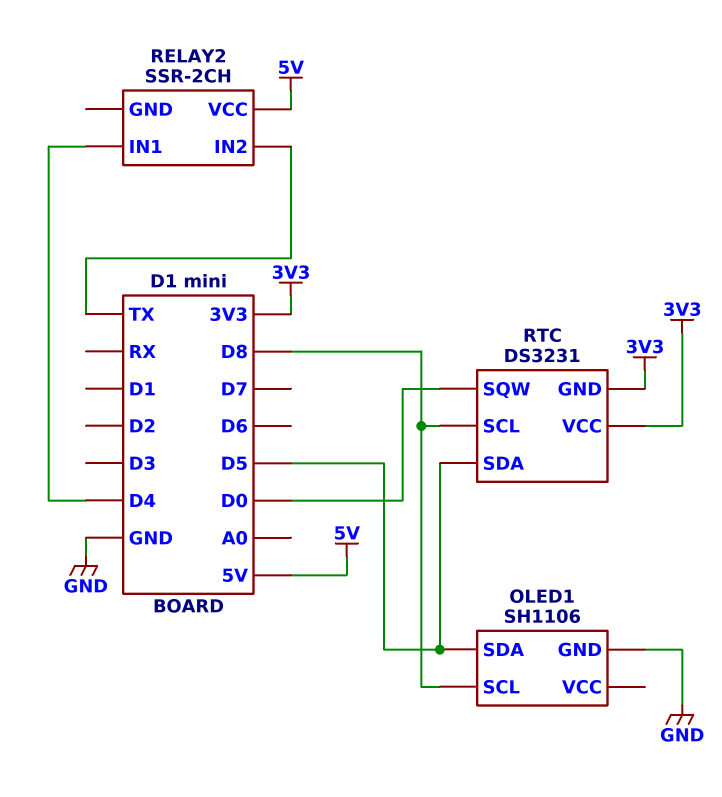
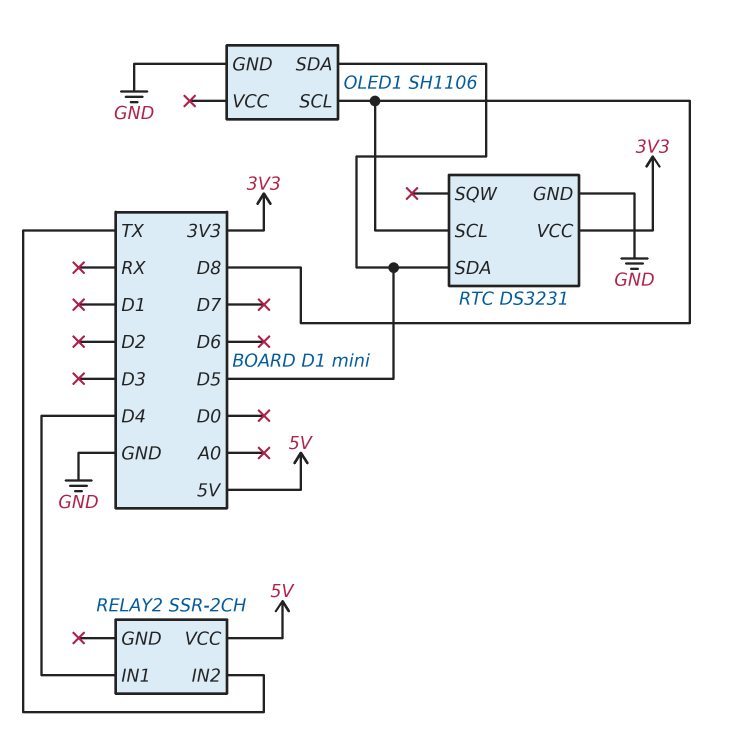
RTC pin GND: 3V3 -> GND
RTC pin SQW: D0 -> none

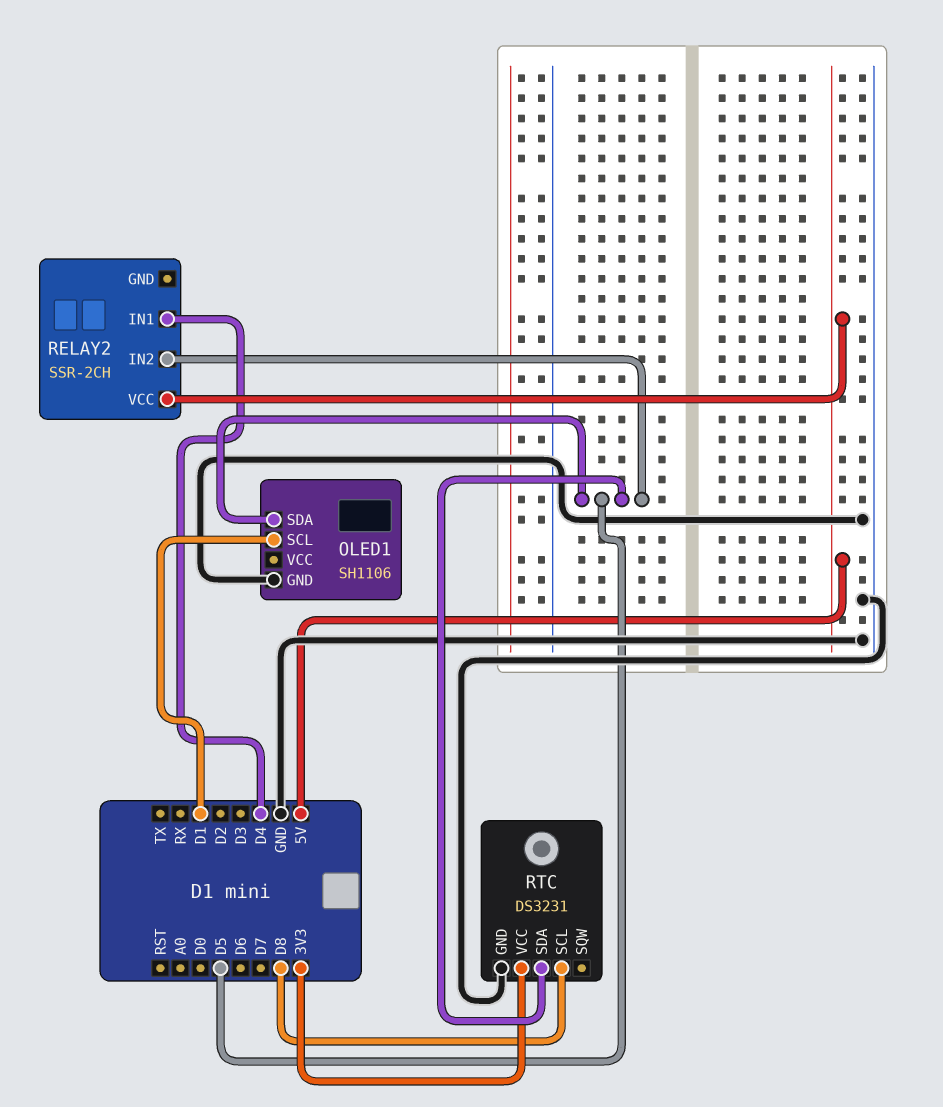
OLED1 pin SCL: D8 -> D1
RELAY2 pin IN2: TX -> D5

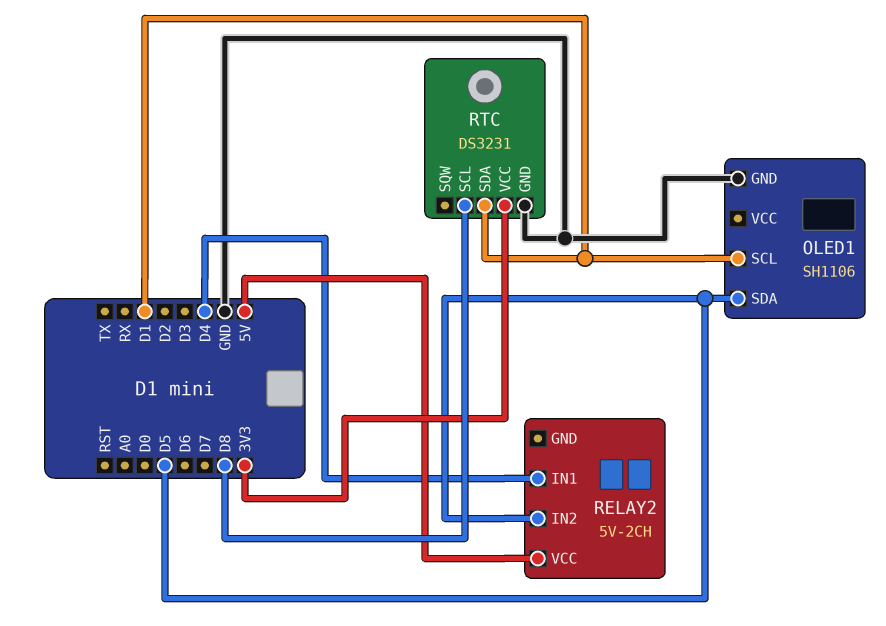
RELAY2: SSR-2CH -> 5V-2CH
RTC pin SDA: D5 -> D1

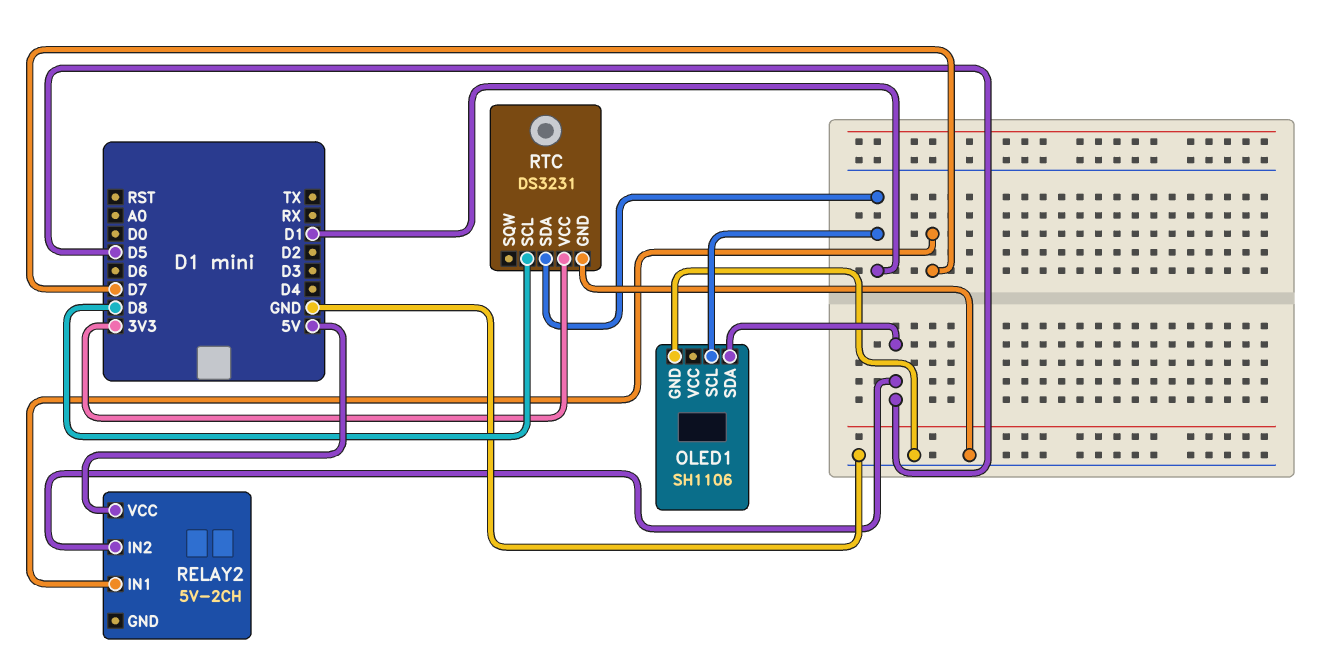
RELAY2 pin IN1: D4 -> D7

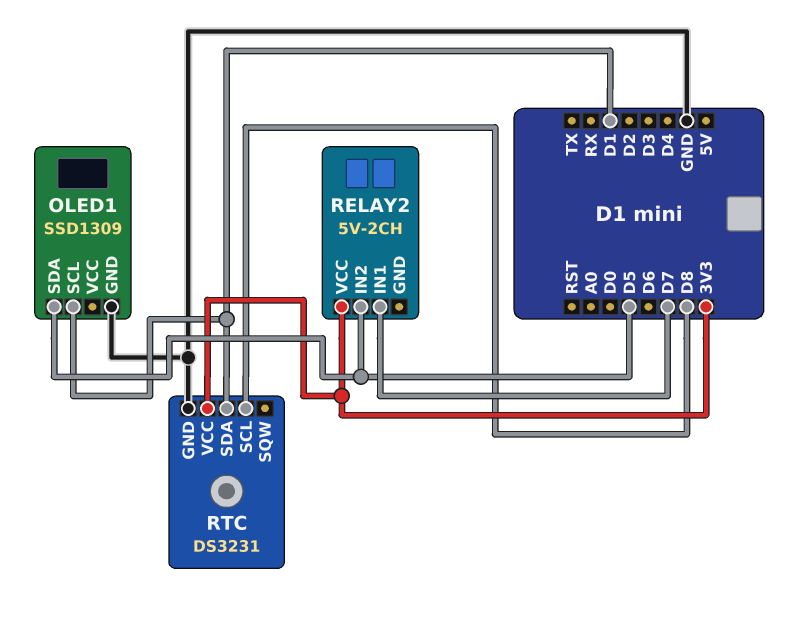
OLED1: SH1106 -> SSD1309
RELAY2 pin VCC: 5V -> 3V3

